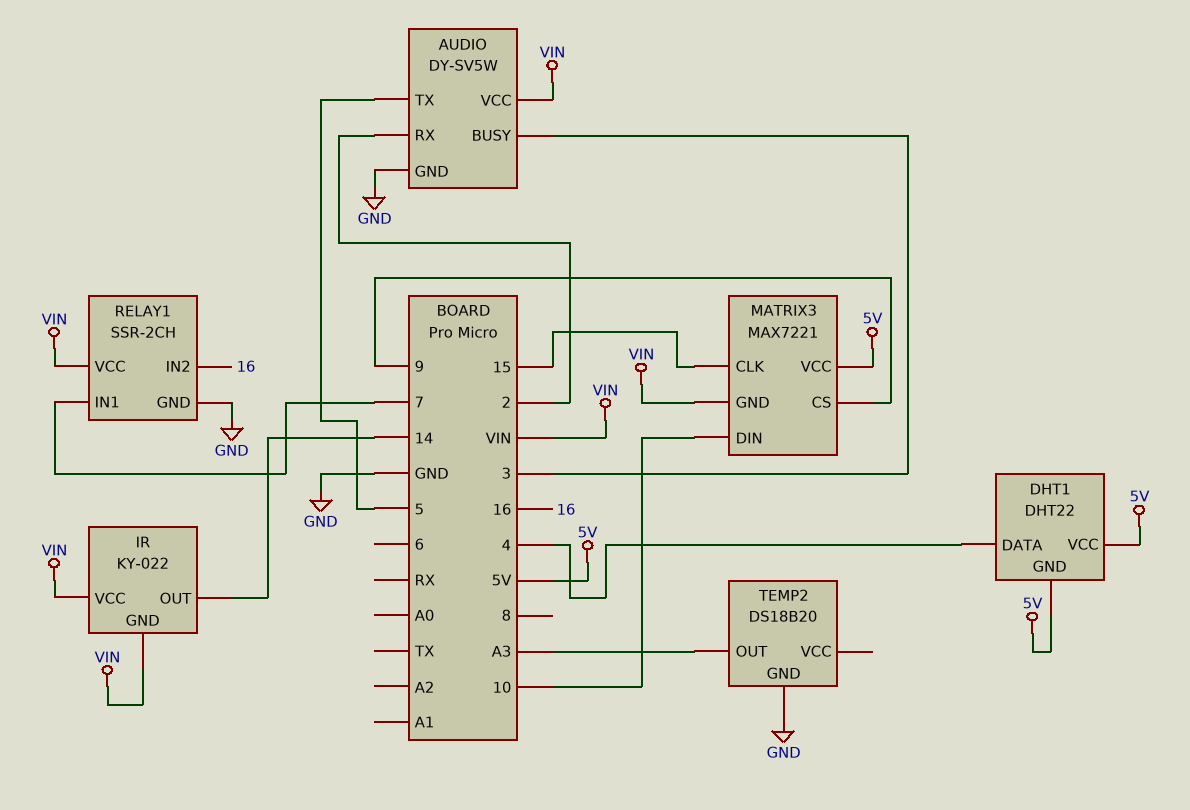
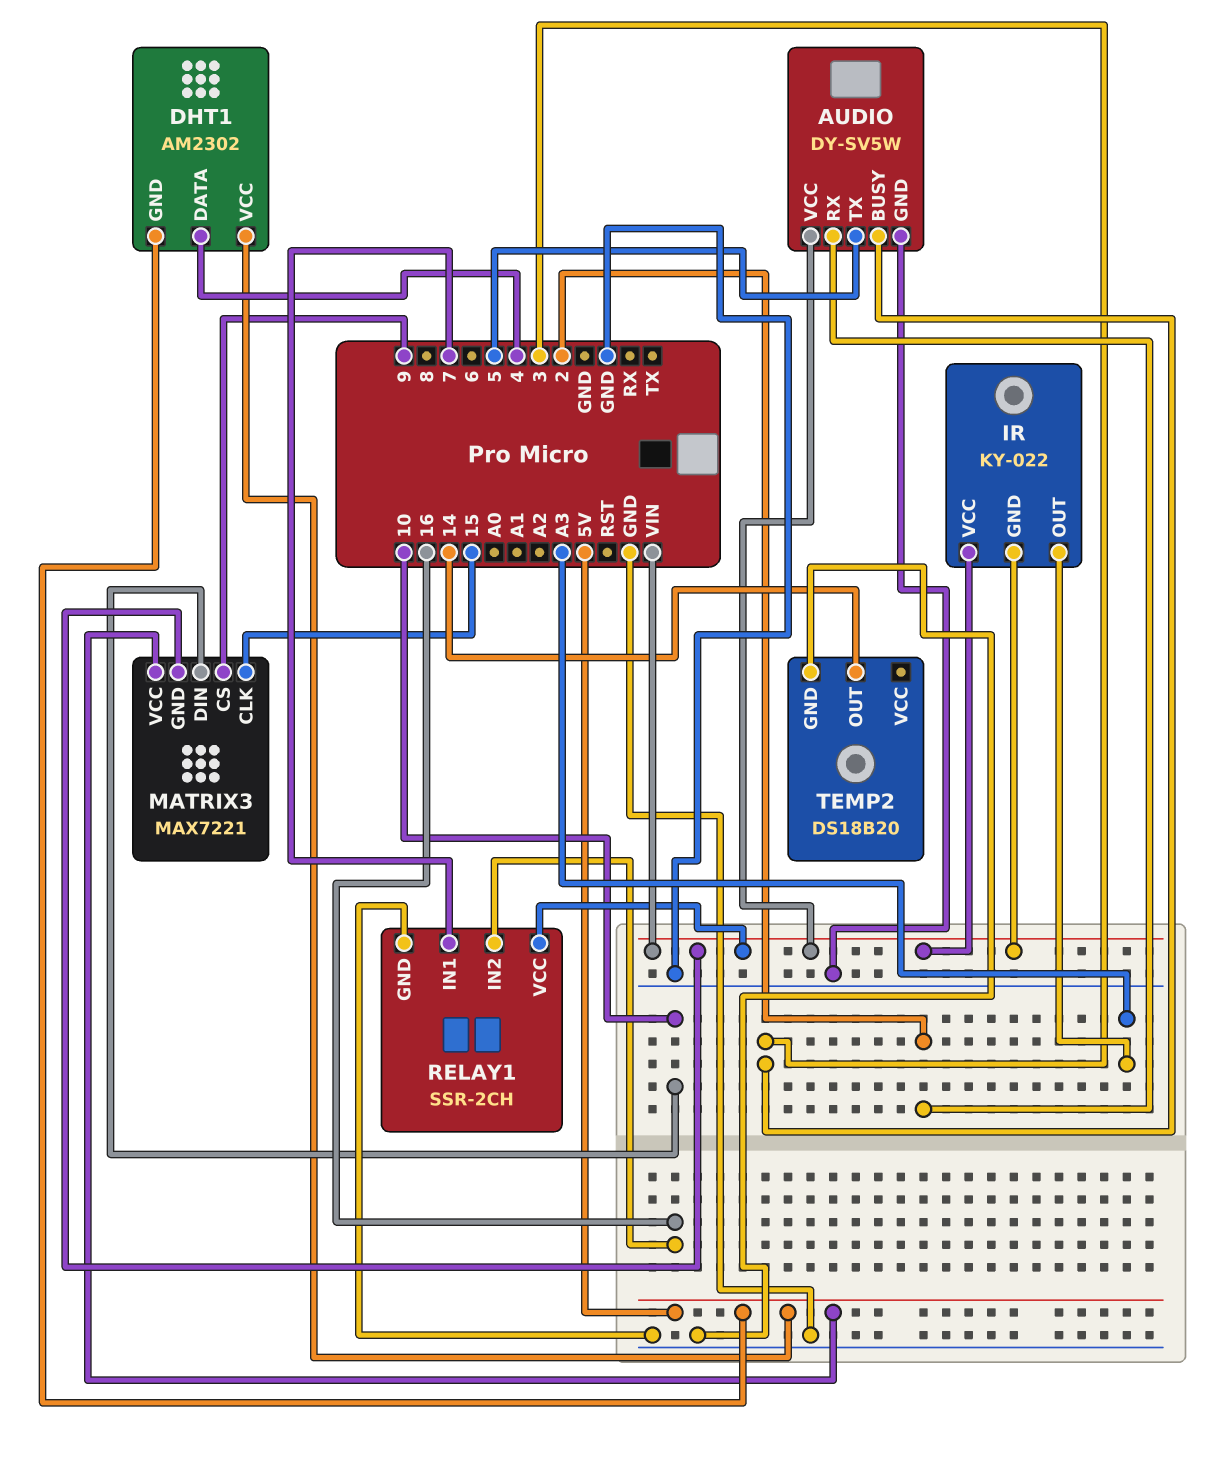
DHT1: DHT22 -> AM2302
IR pin OUT: 14 -> A3
TEMP2 pin OUT: A3 -> 14

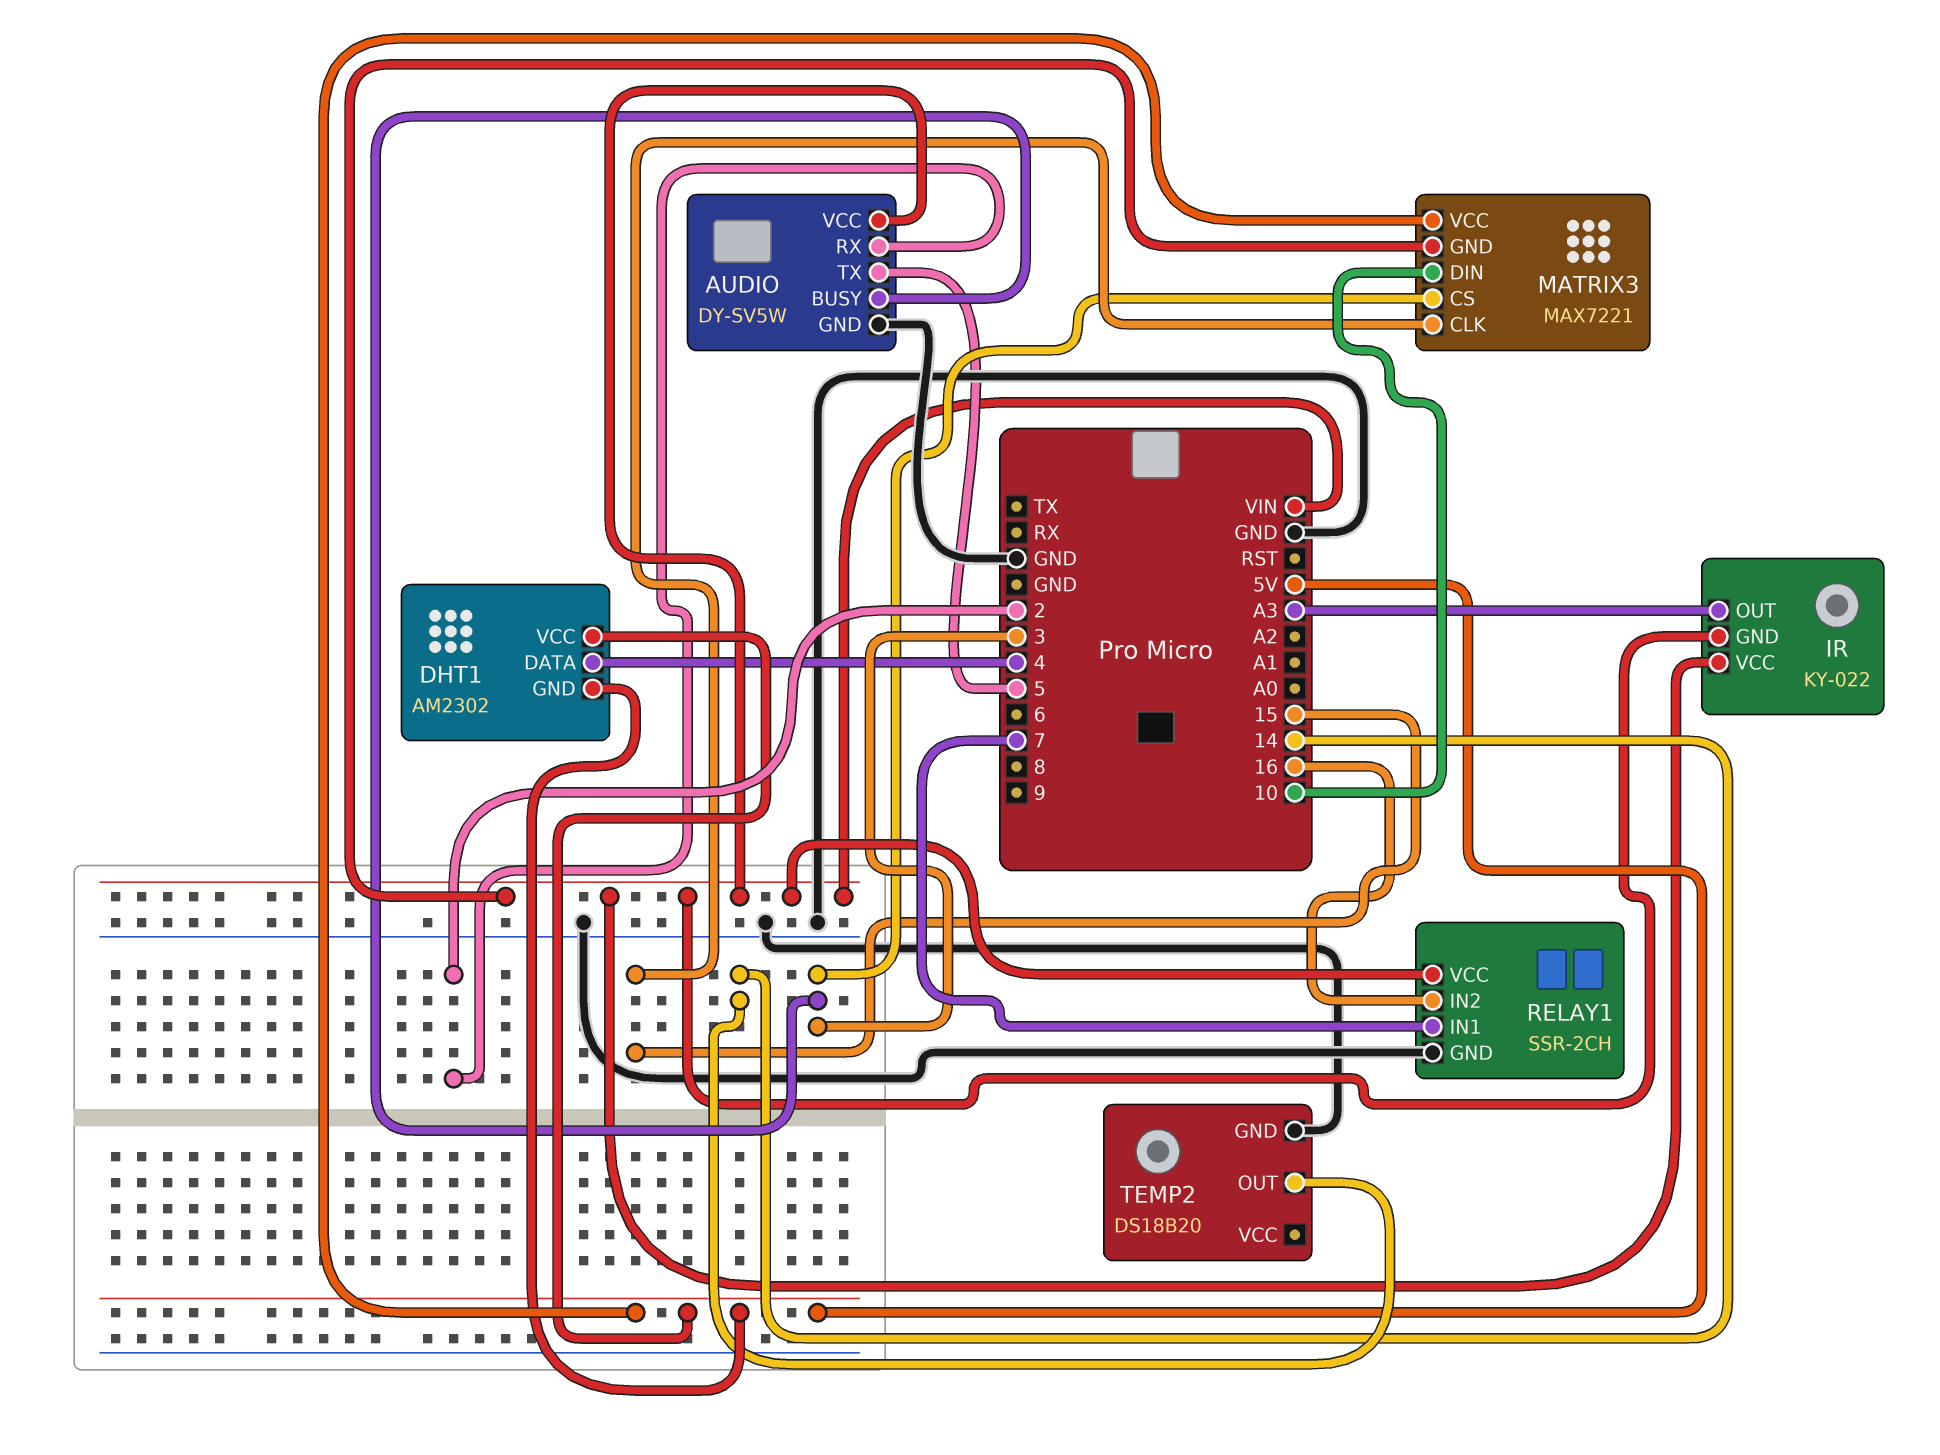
MATRIX3 pin CS: 9 -> 3

